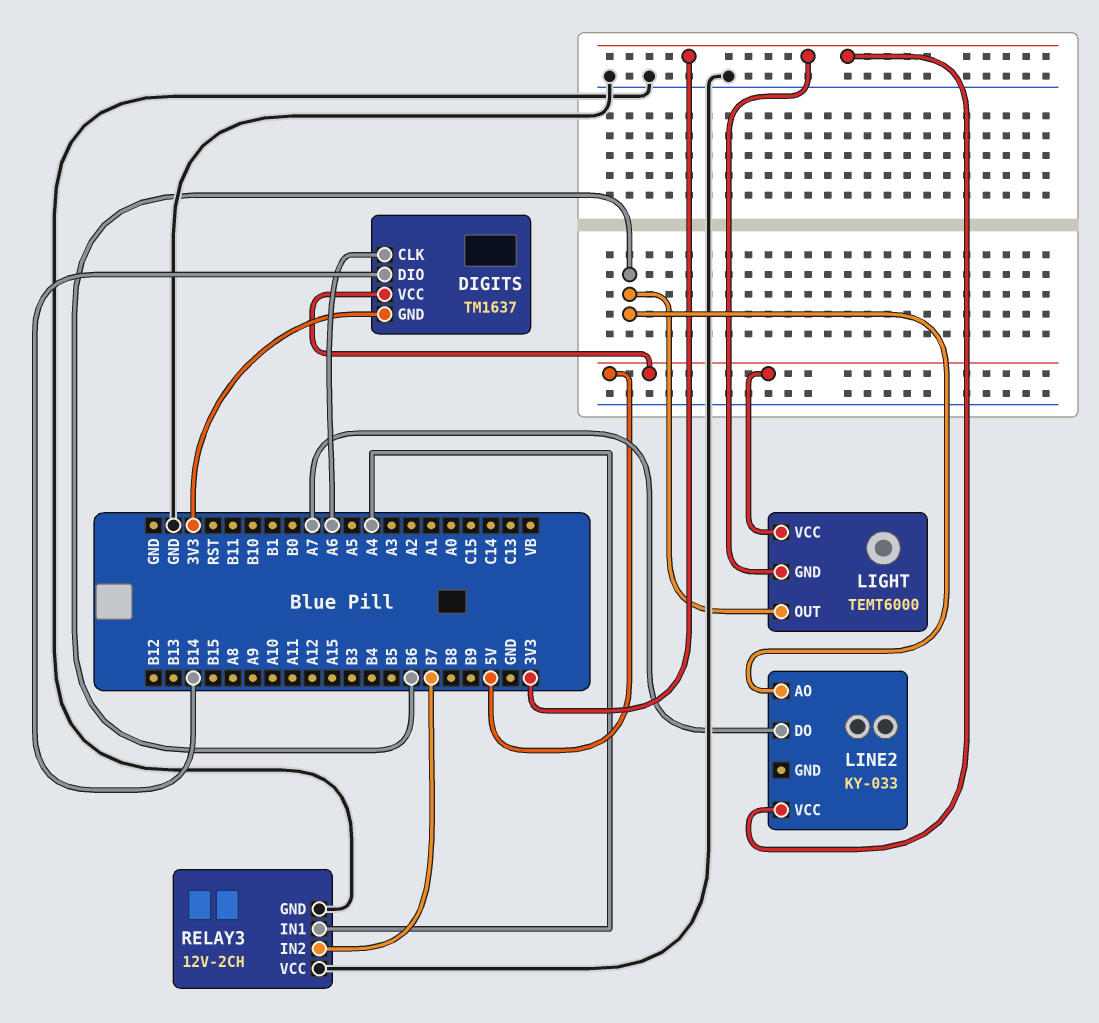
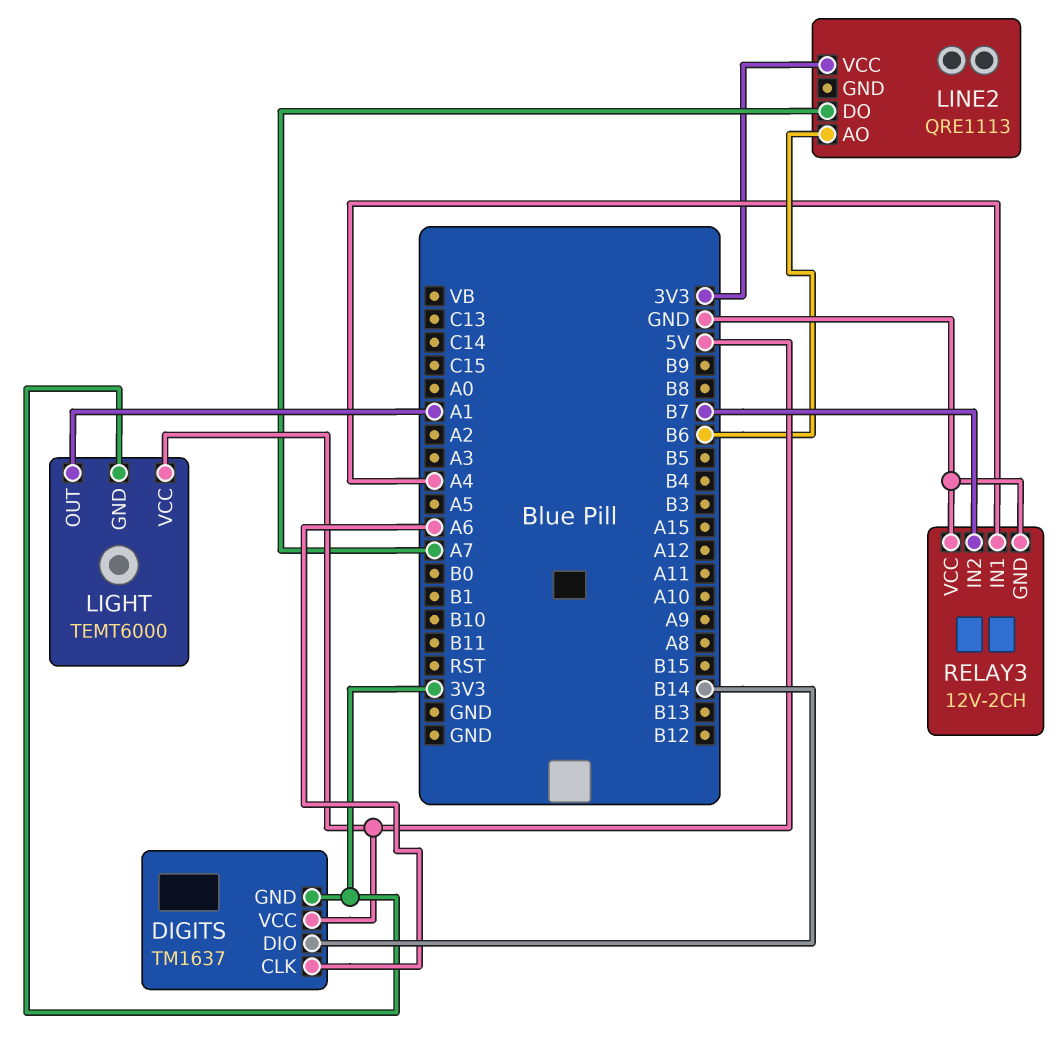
LIGHT pin OUT: B6 -> A1
LINE2: KY-033 -> QRE1113

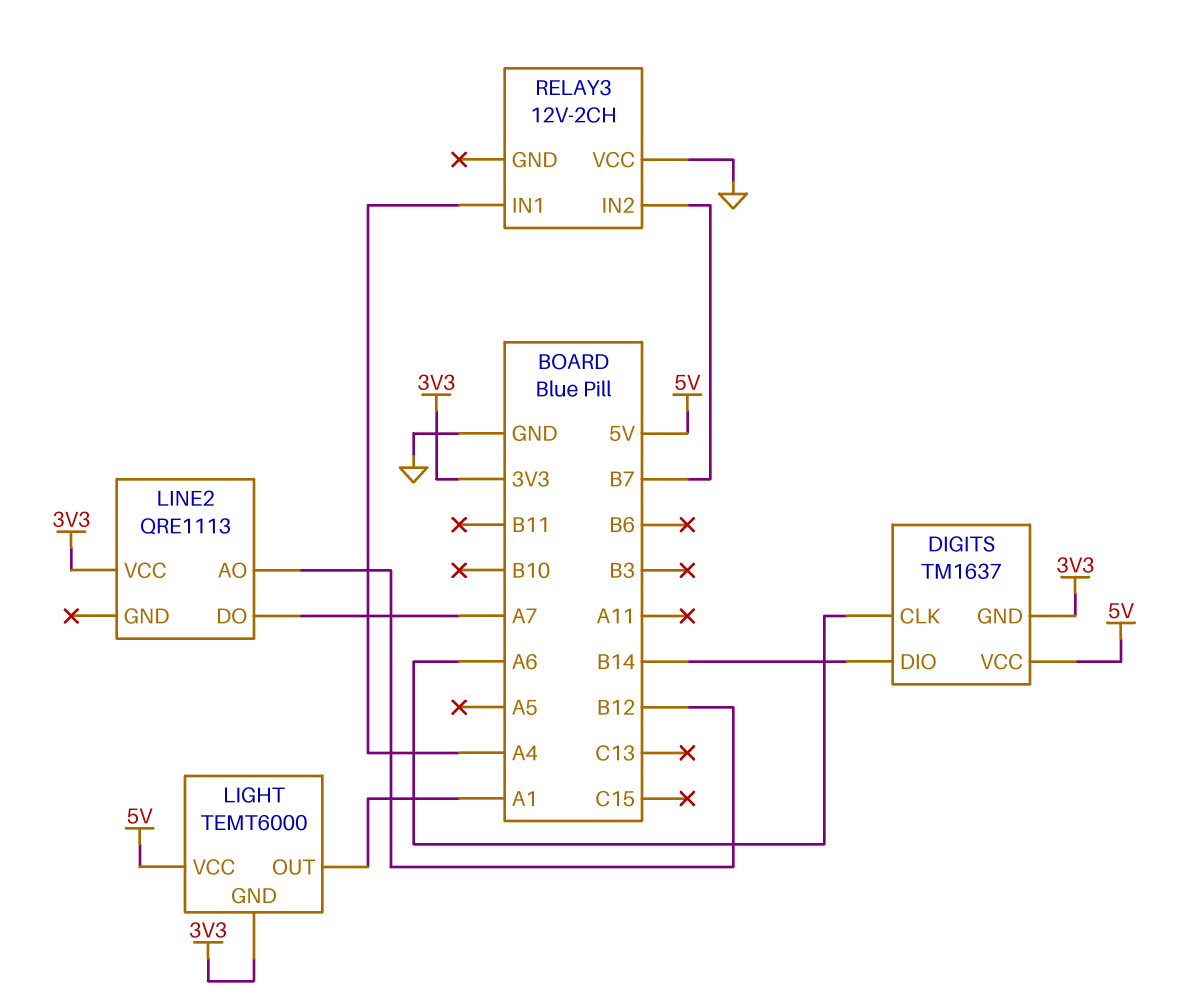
LINE2 pin AO: B6 -> B12
RELAY3 pin GND: GND -> none

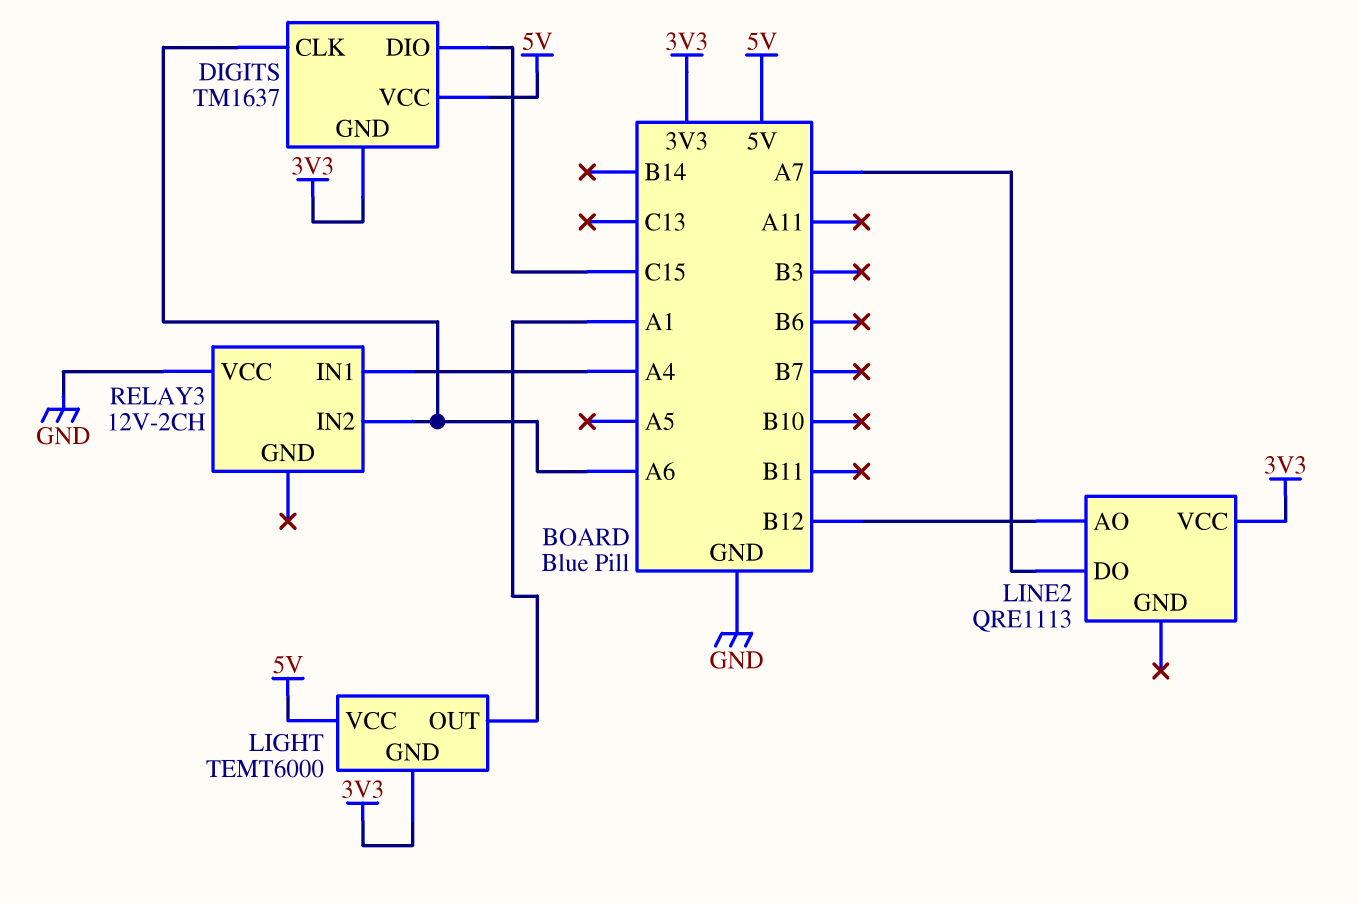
DIGITS pin DIO: B14 -> C15
RELAY3 pin IN2: B7 -> A6

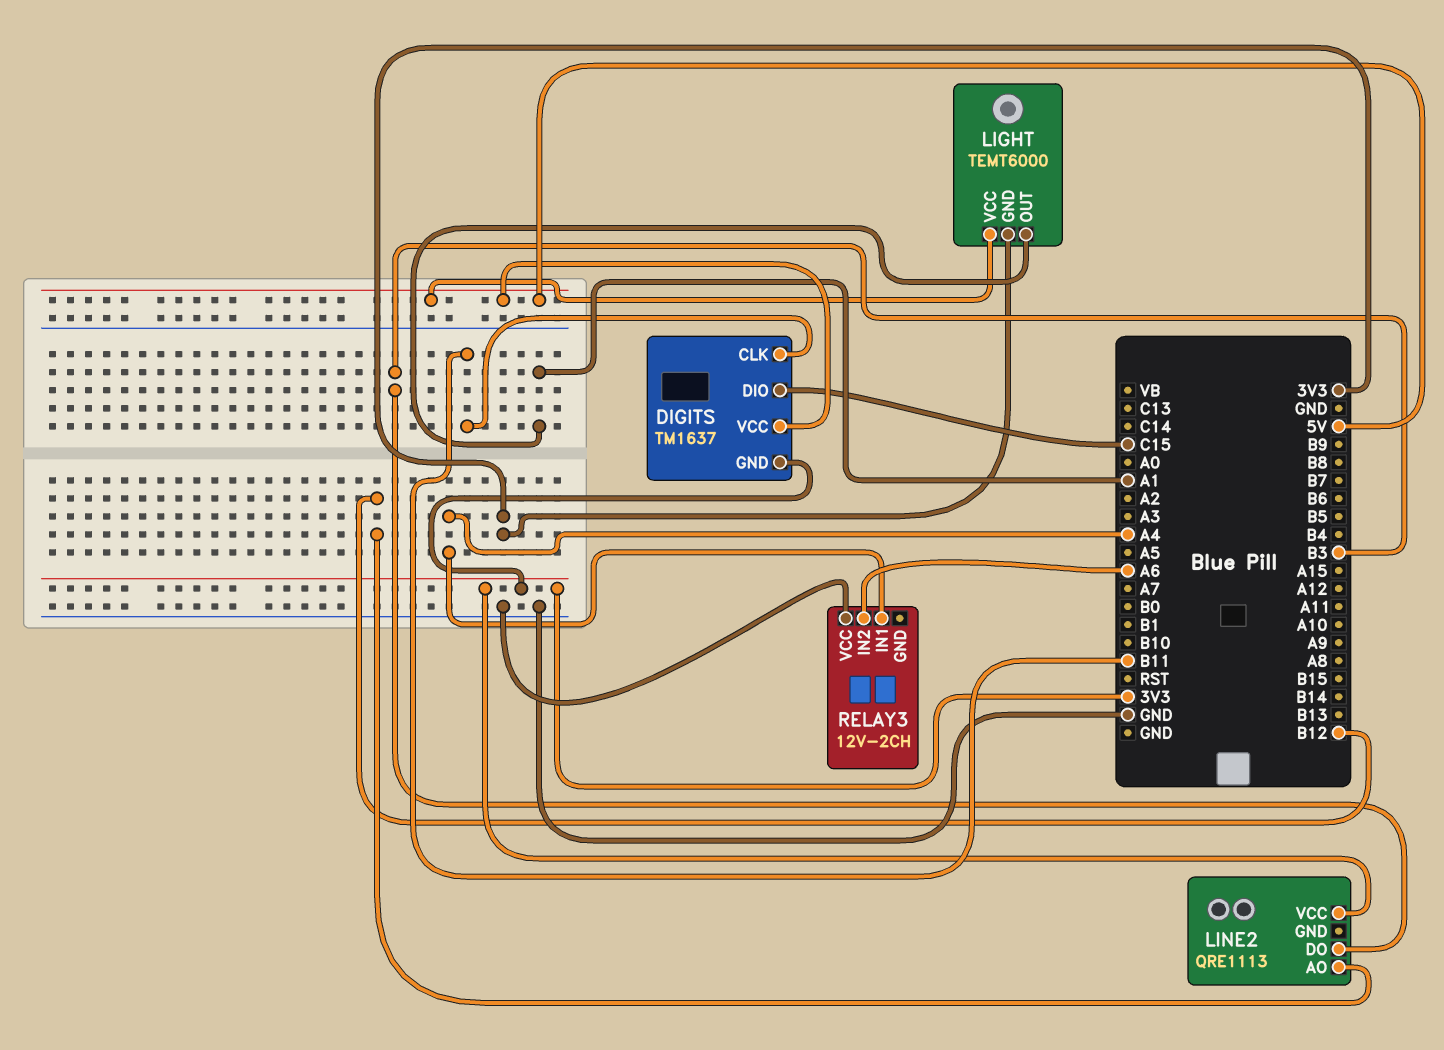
DIGITS pin CLK: A6 -> B11
LINE2 pin DO: A7 -> B3

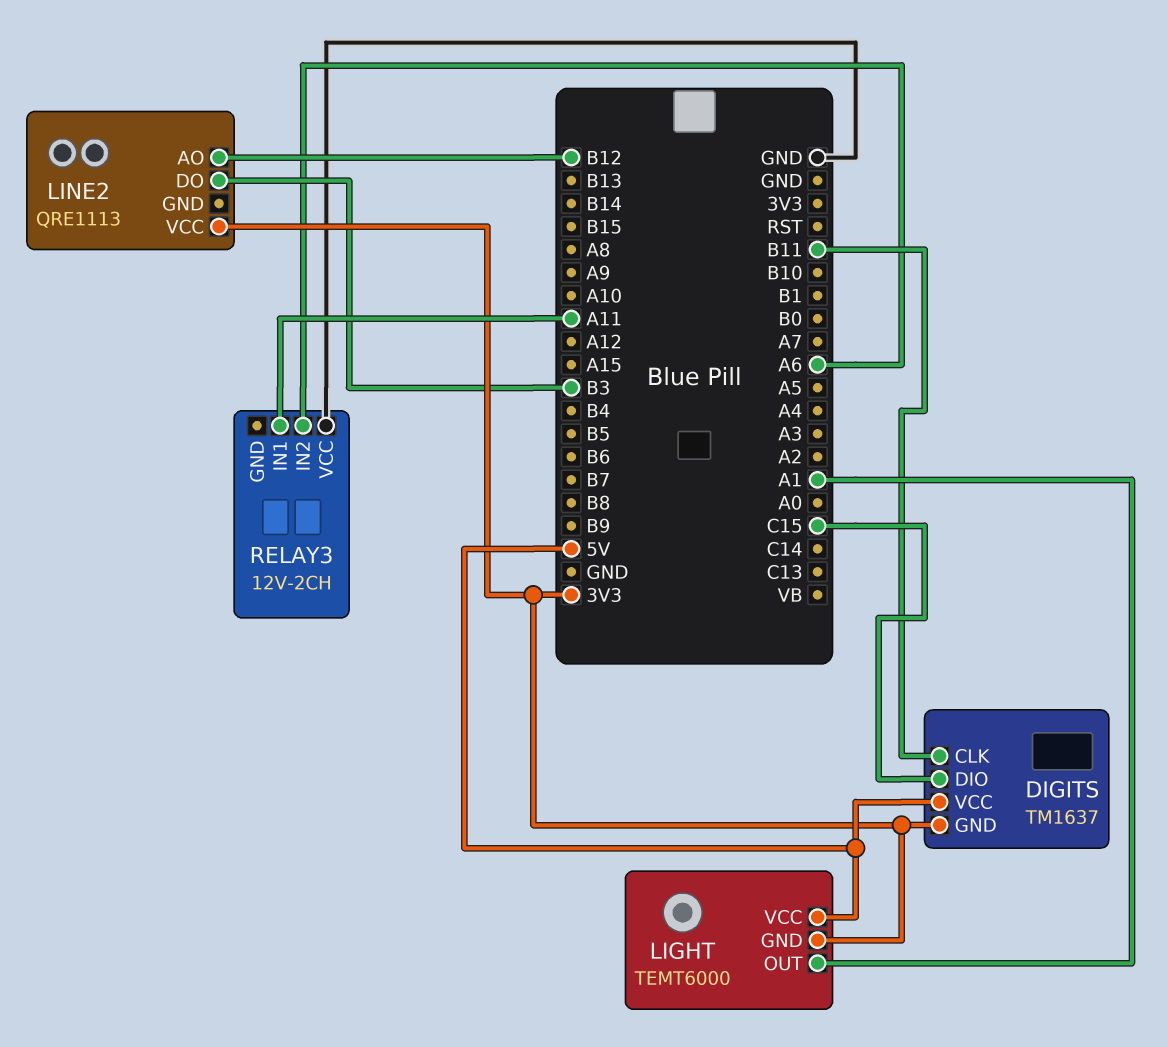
RELAY3 pin IN1: A4 -> A11

